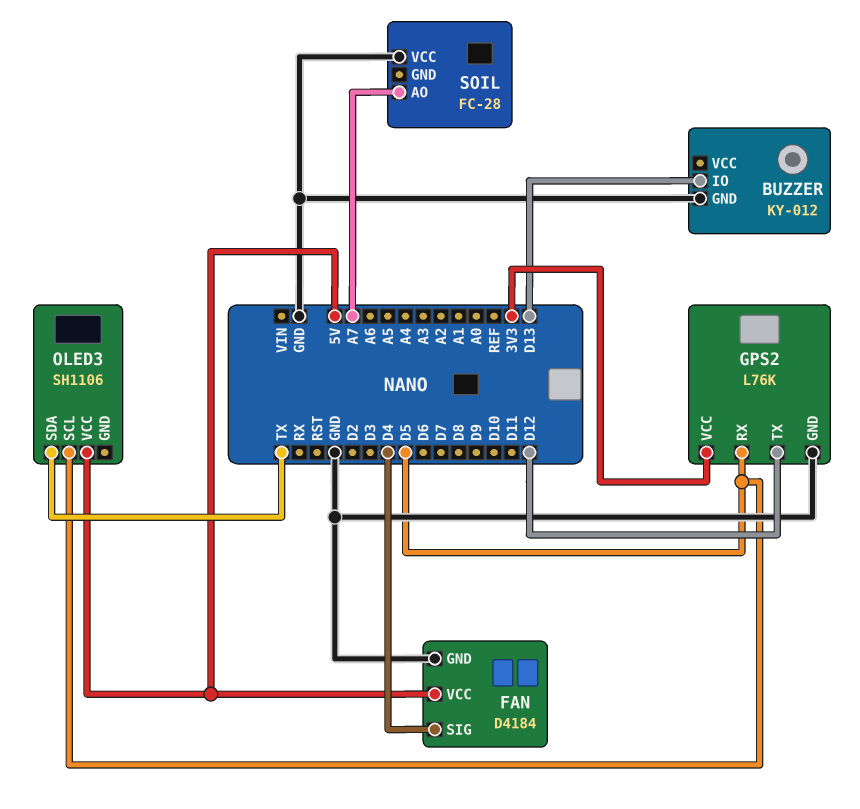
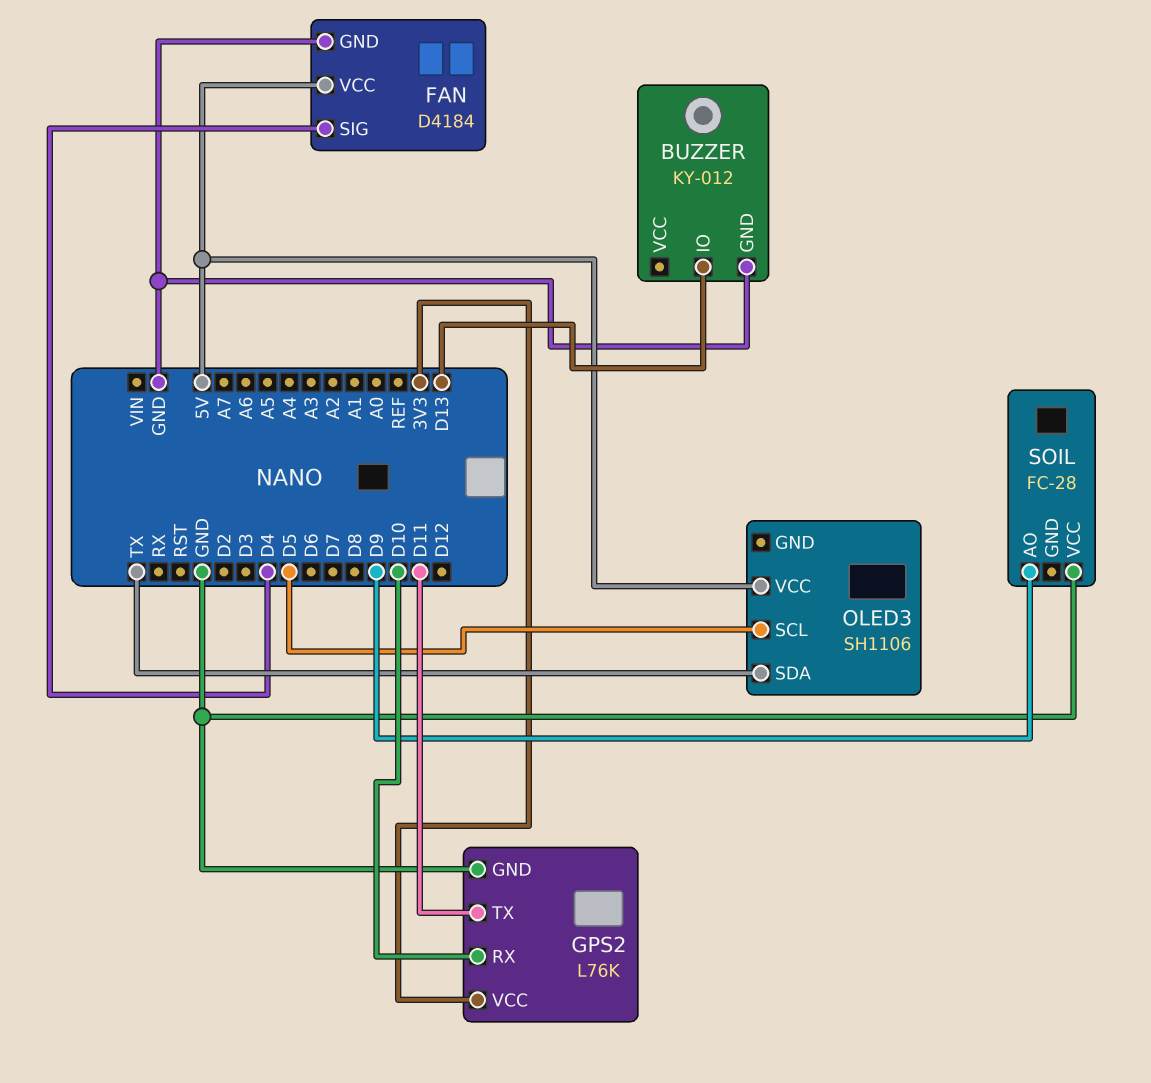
GPS2 pin RX: D5 -> D10
GPS2 pin TX: D12 -> D11
SOIL pin AO: A7 -> D9

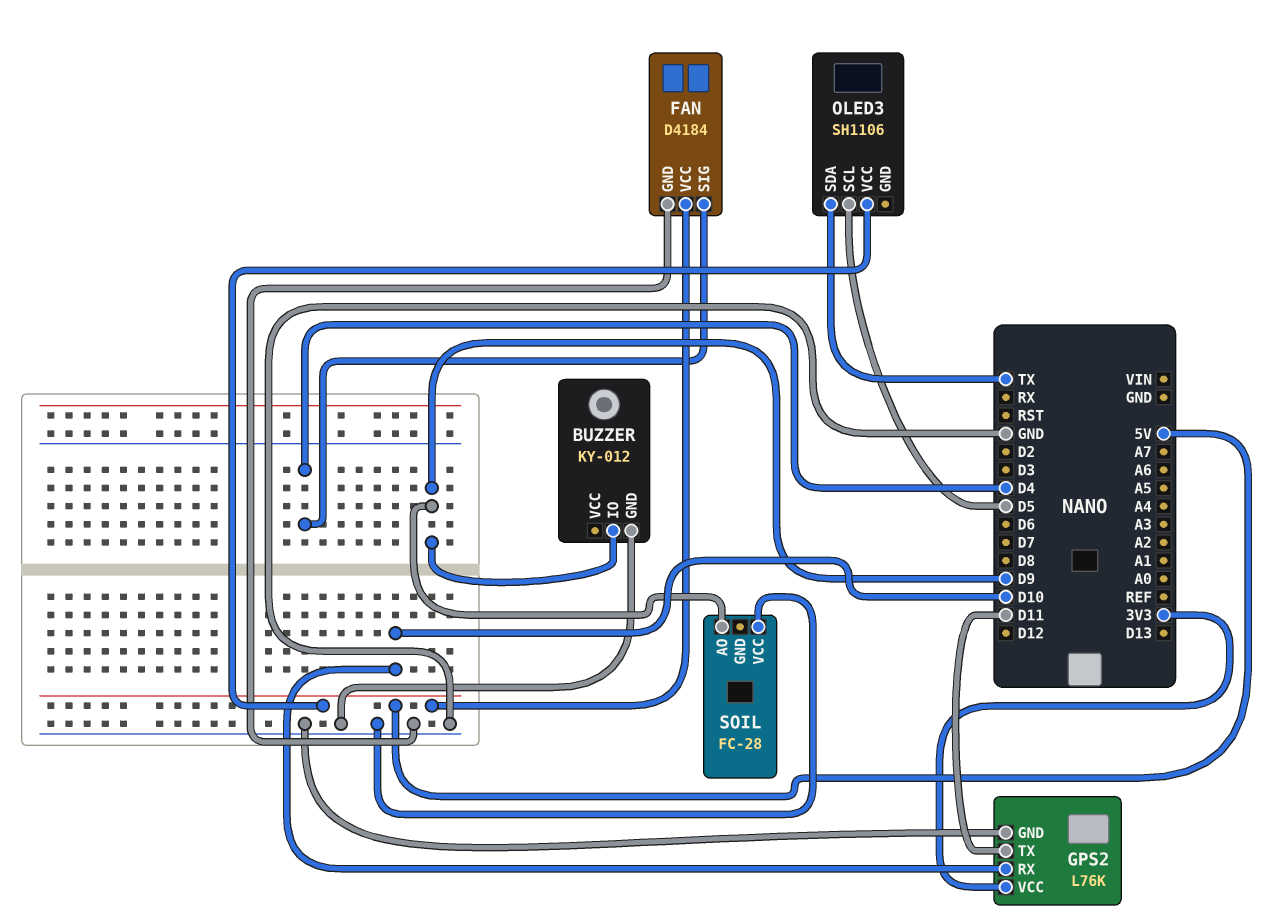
BUZZER pin IO: D13 -> D9

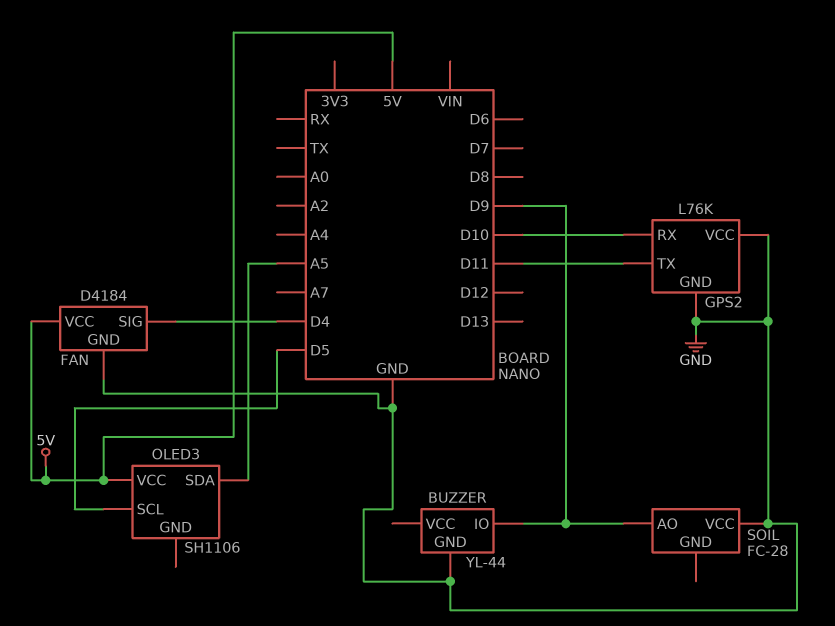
BUZZER: KY-012 -> YL-44
GPS2 pin VCC: 3V3 -> GND
OLED3 pin SDA: TX -> A5

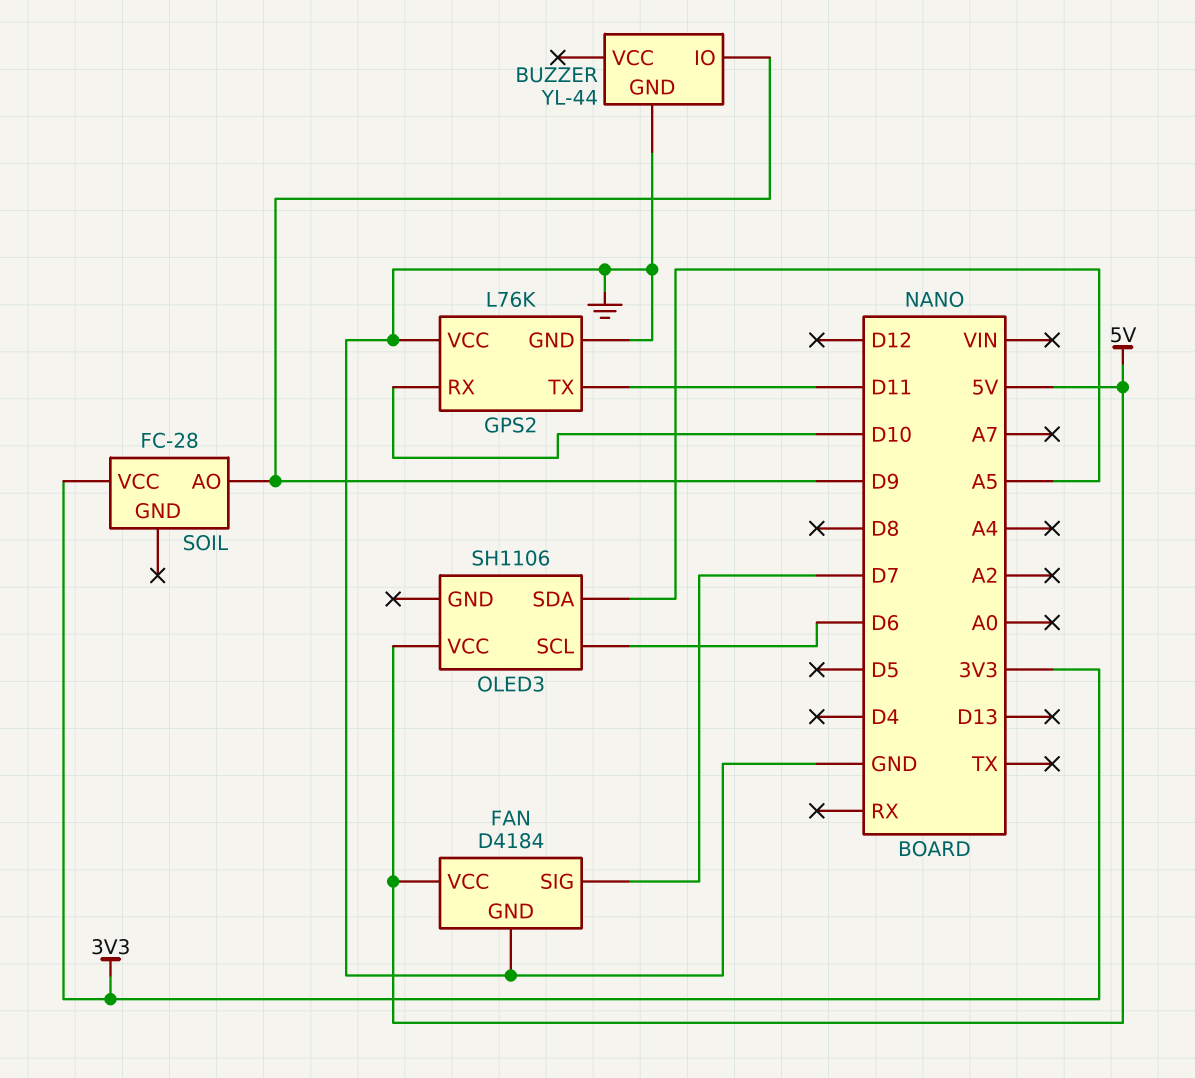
FAN pin SIG: D4 -> D7
OLED3 pin SCL: D5 -> D6
SOIL pin VCC: GND -> 3V3

